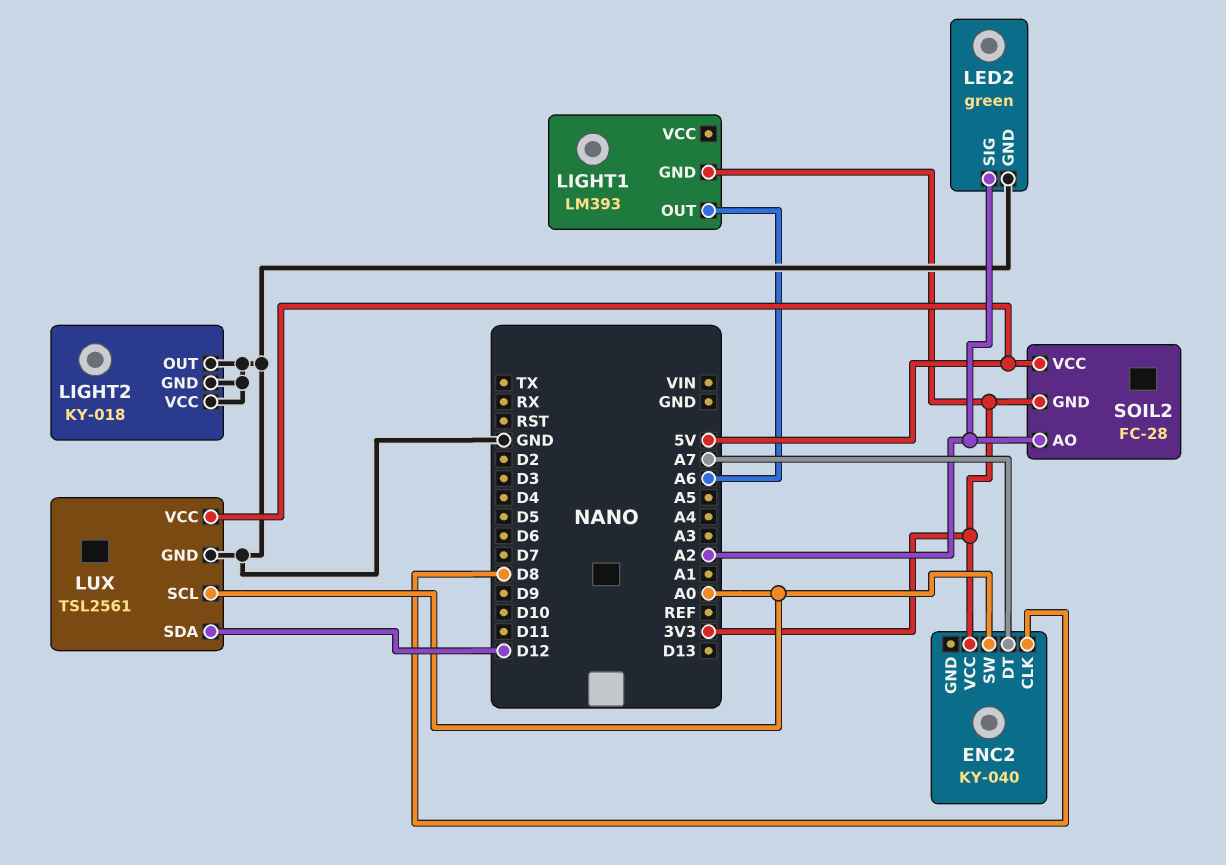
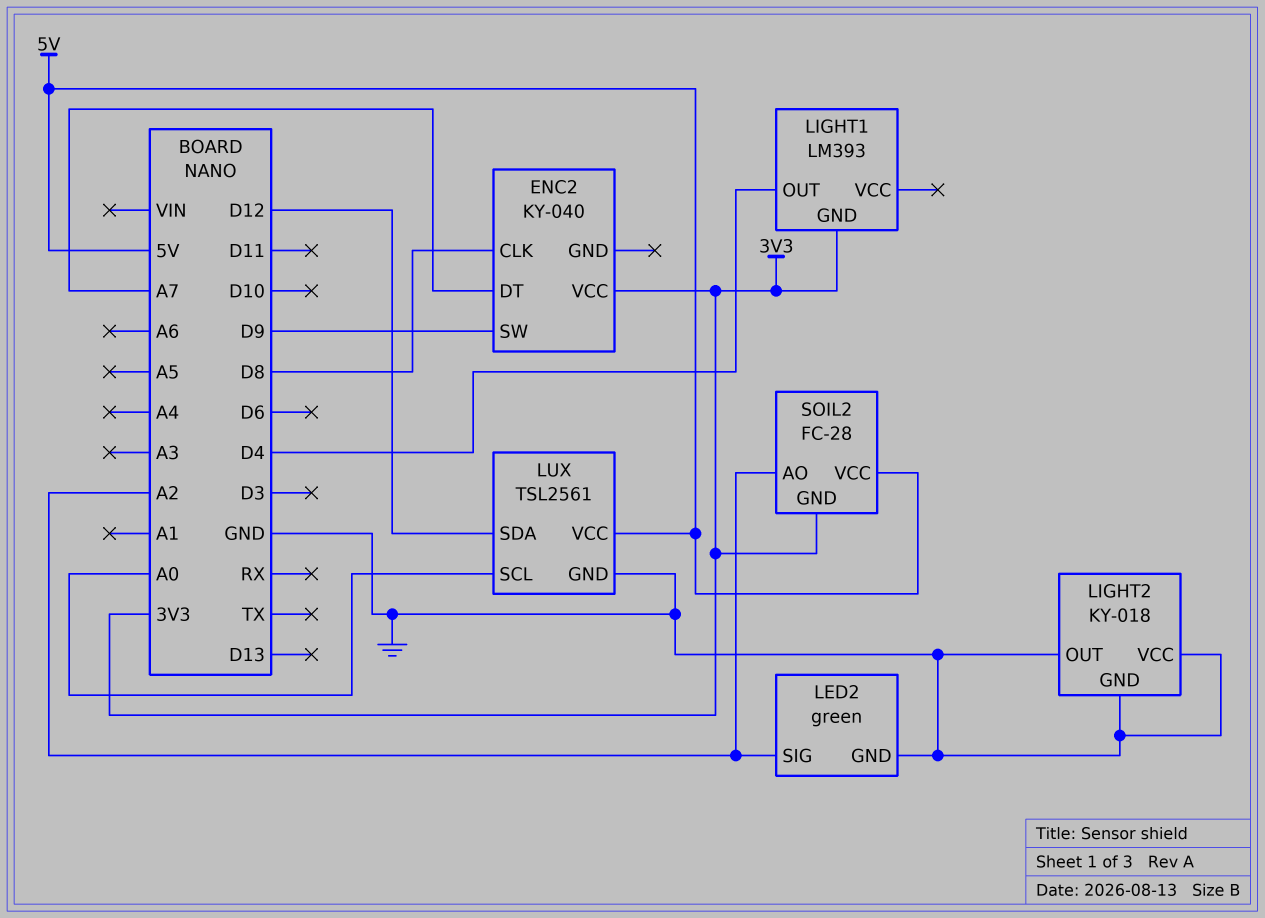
ENC2 pin SW: A0 -> D9
LIGHT1 pin OUT: A6 -> D4

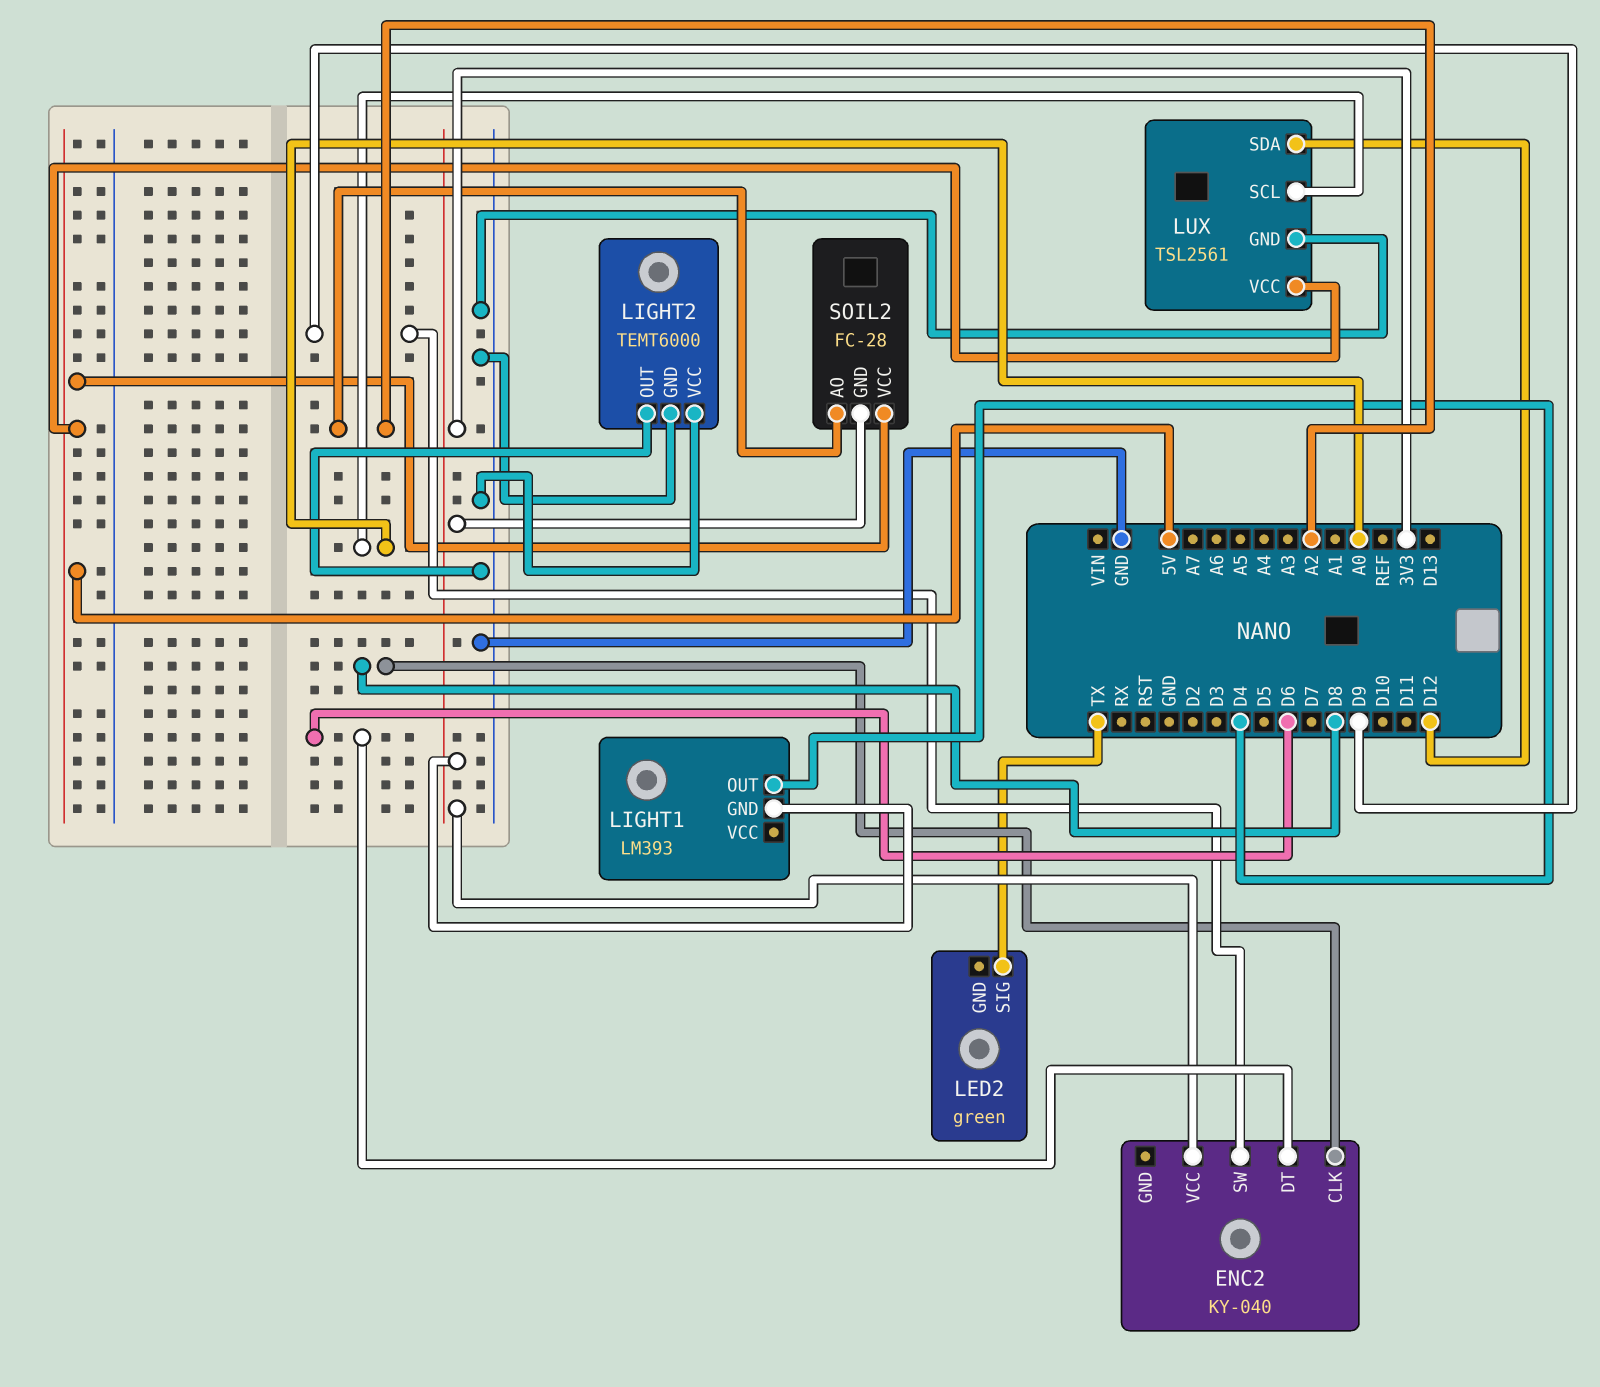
ENC2 pin DT: A7 -> D6
LED2 pin GND: GND -> none
LED2 pin SIG: A2 -> TX
LIGHT2: KY-018 -> TEMT6000

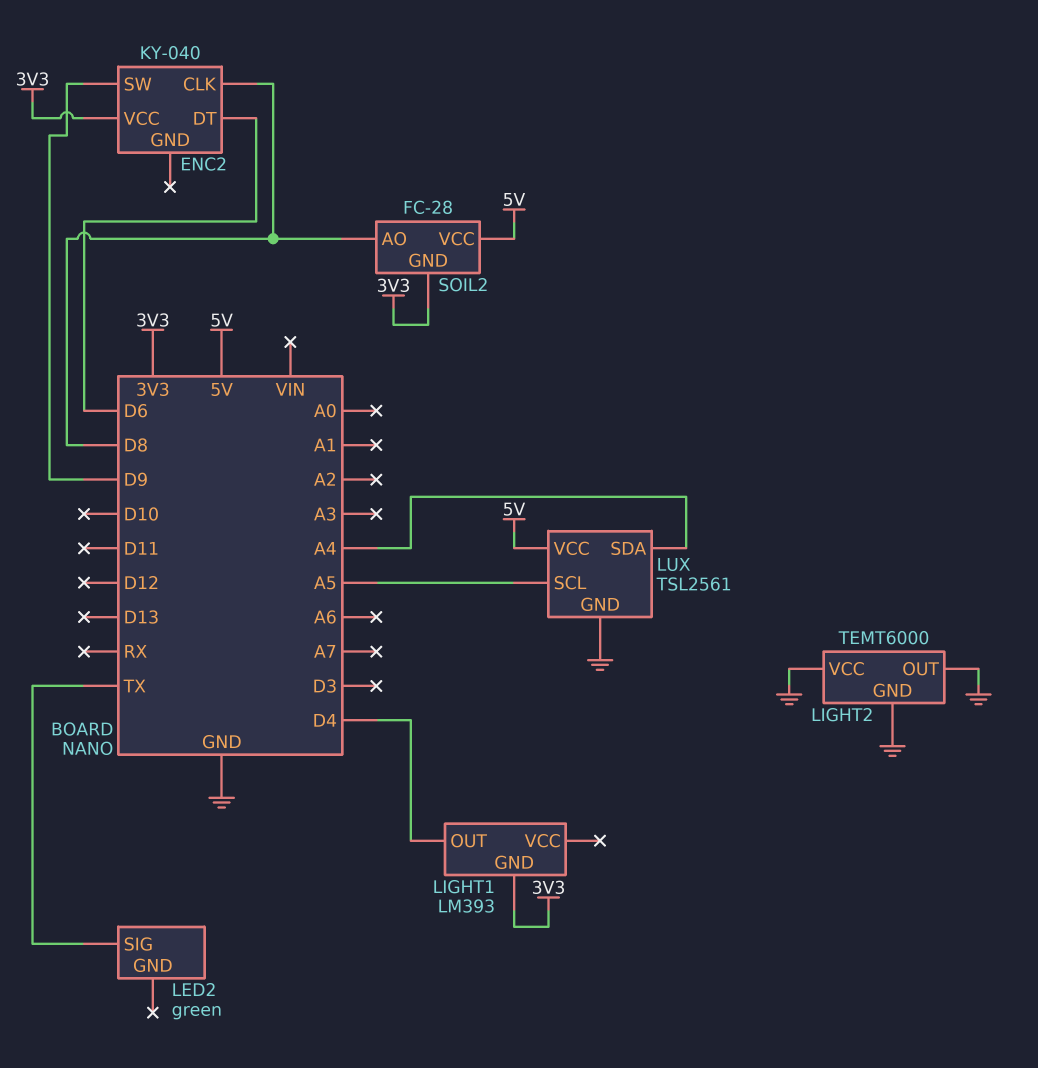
LUX pin SCL: A0 -> A5
LUX pin SDA: D12 -> A4
SOIL2 pin AO: A2 -> D8

